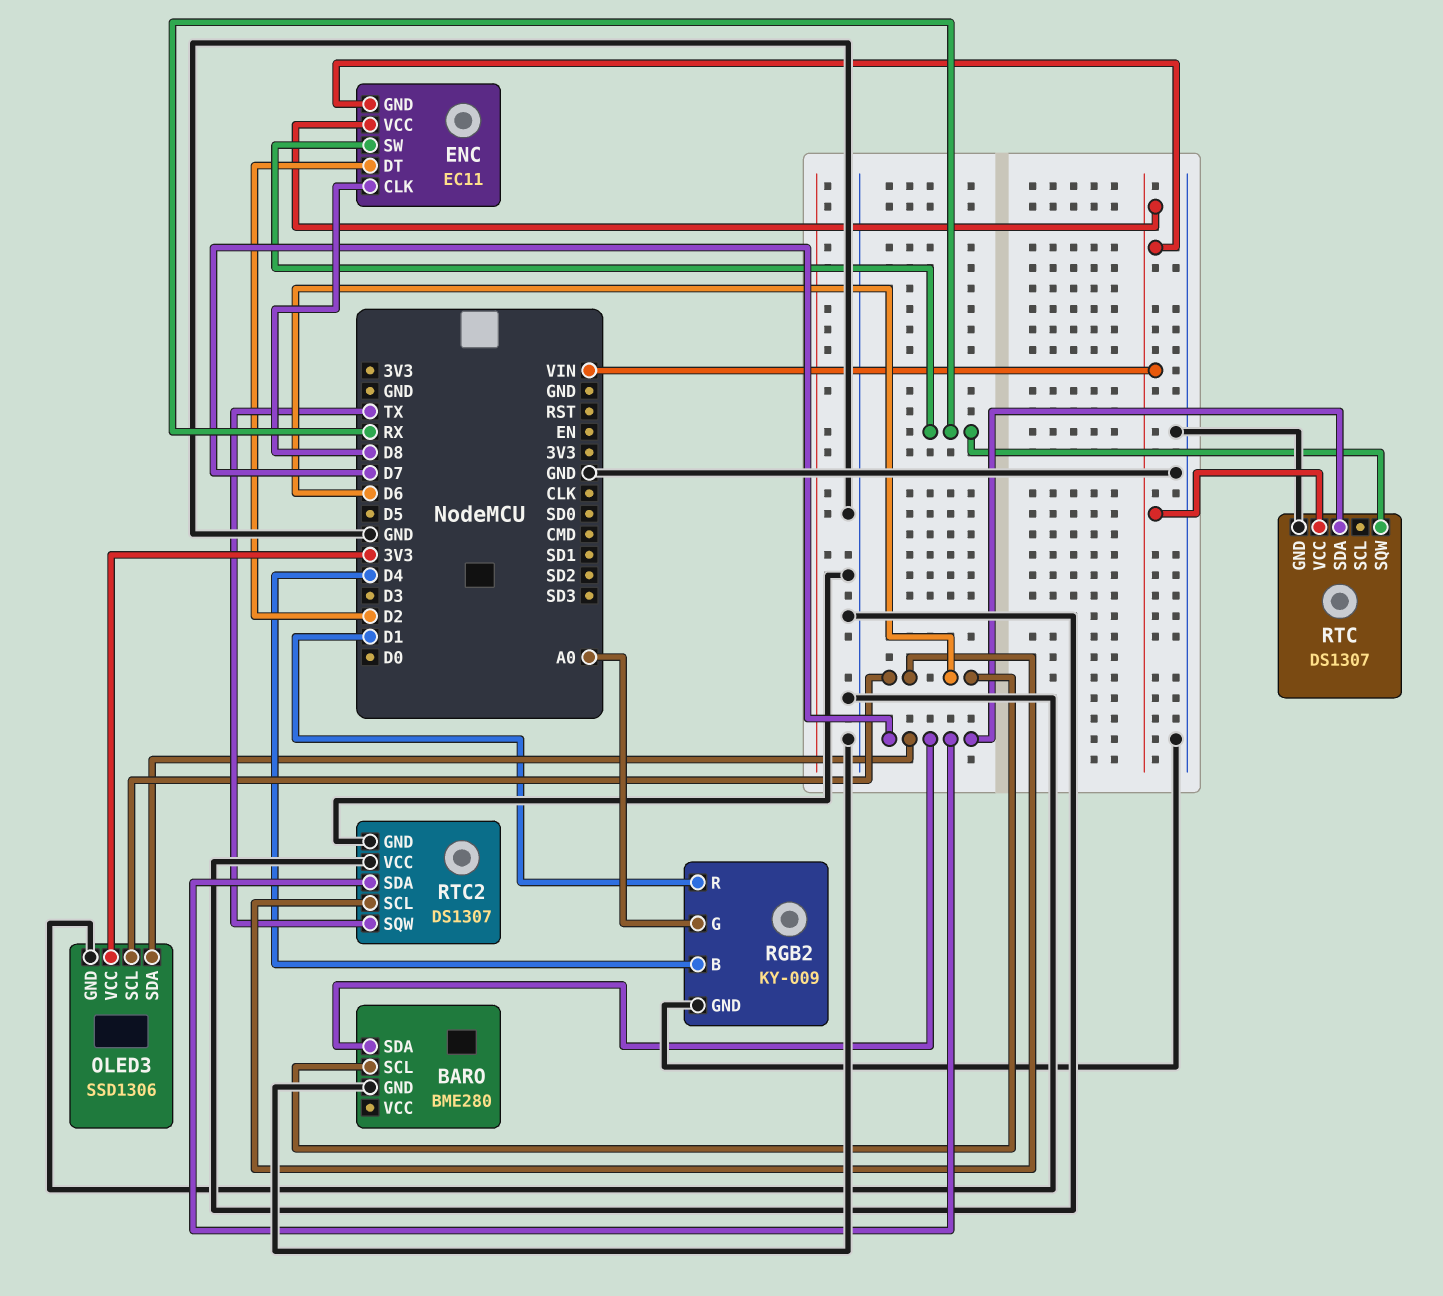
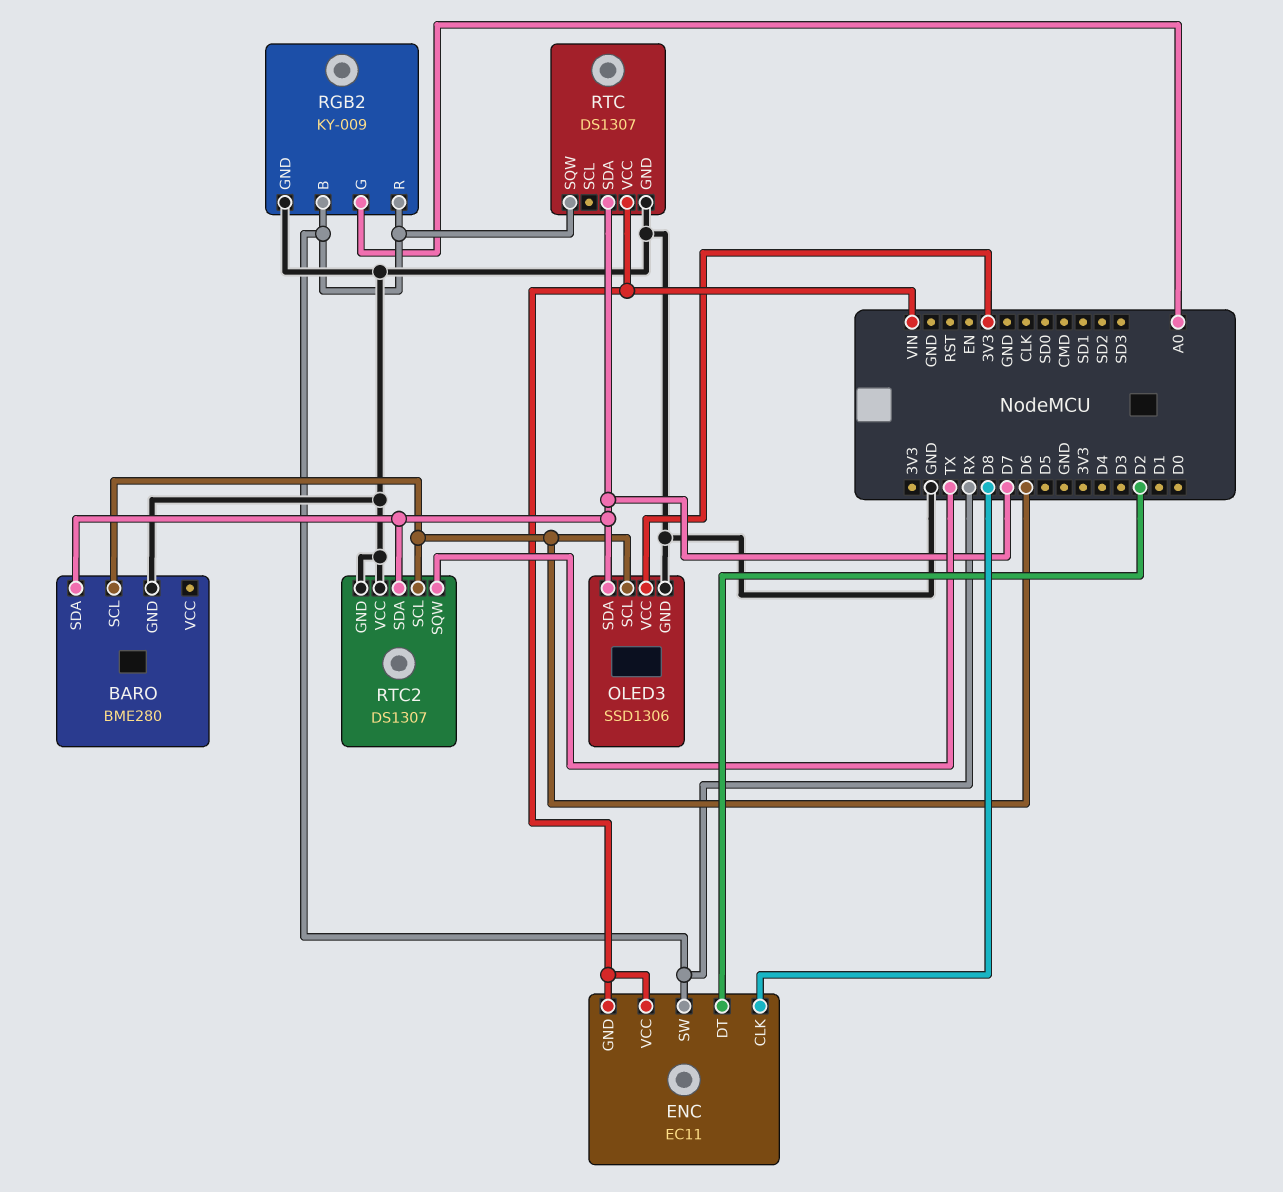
RGB2 pin B: D4 -> RX
RGB2 pin R: D1 -> RX

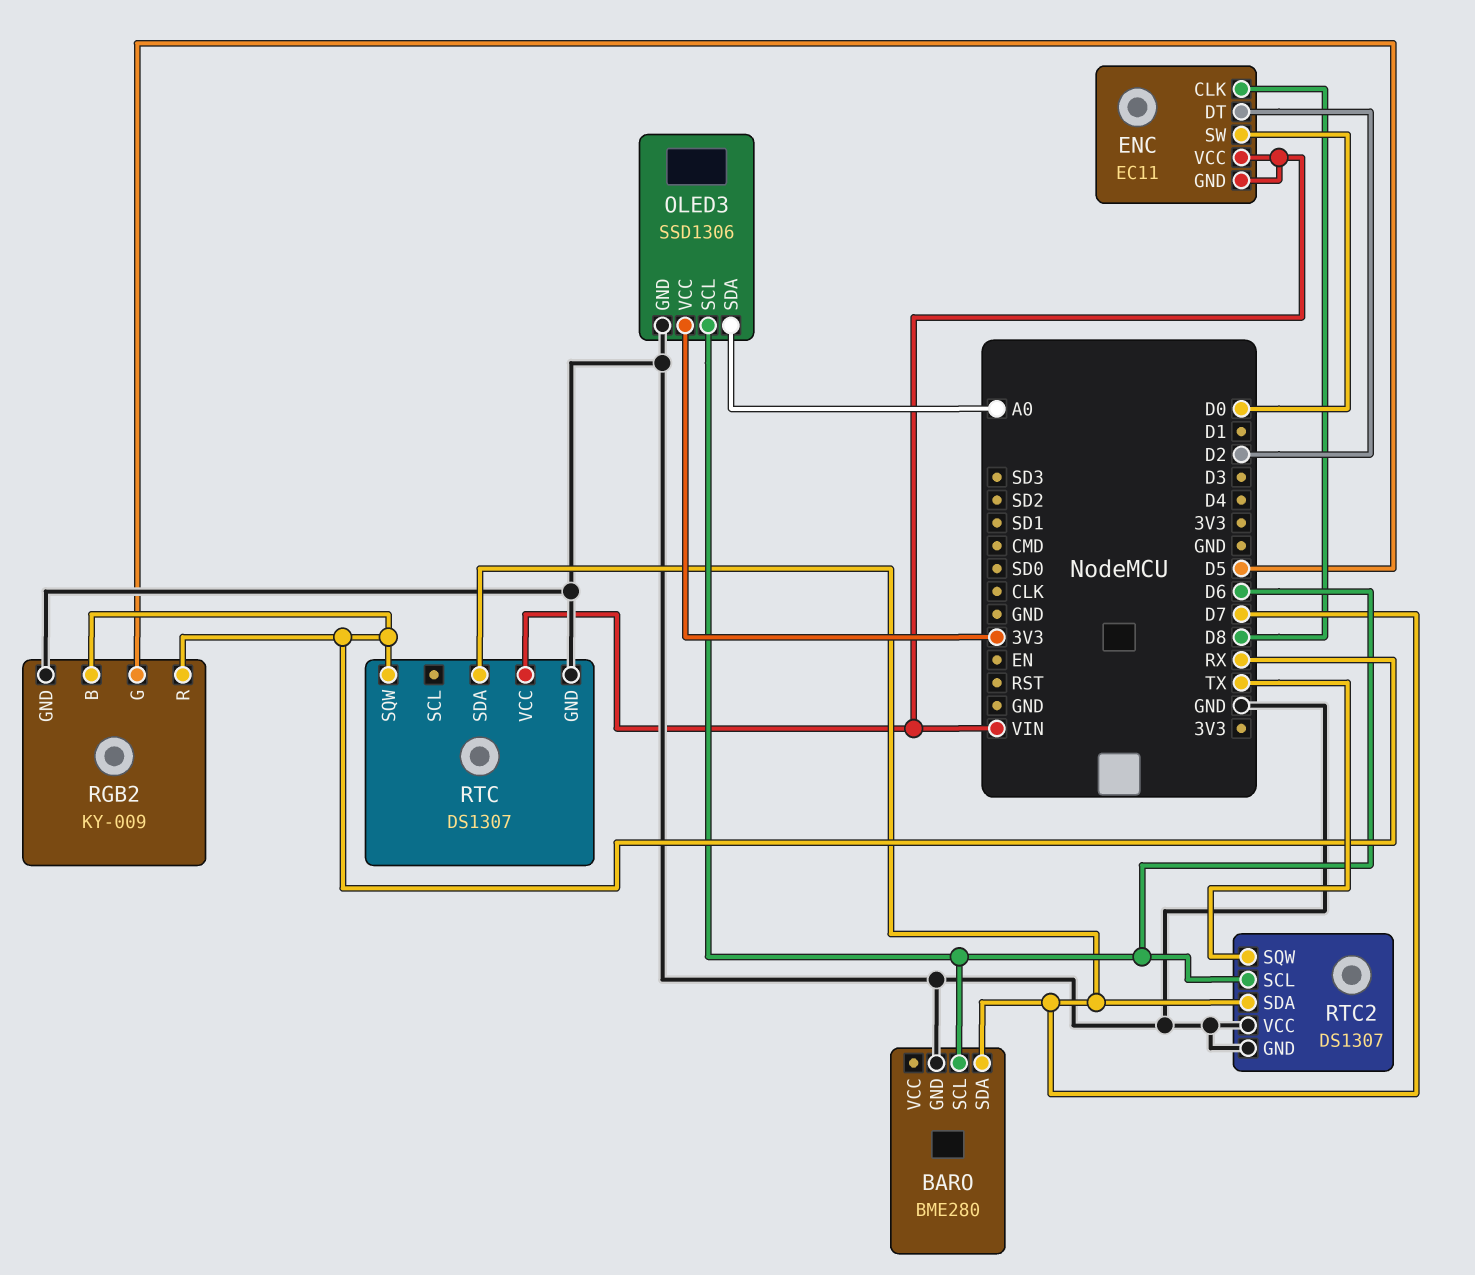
ENC pin SW: RX -> D0
OLED3 pin SDA: D7 -> A0
RGB2 pin G: A0 -> D5

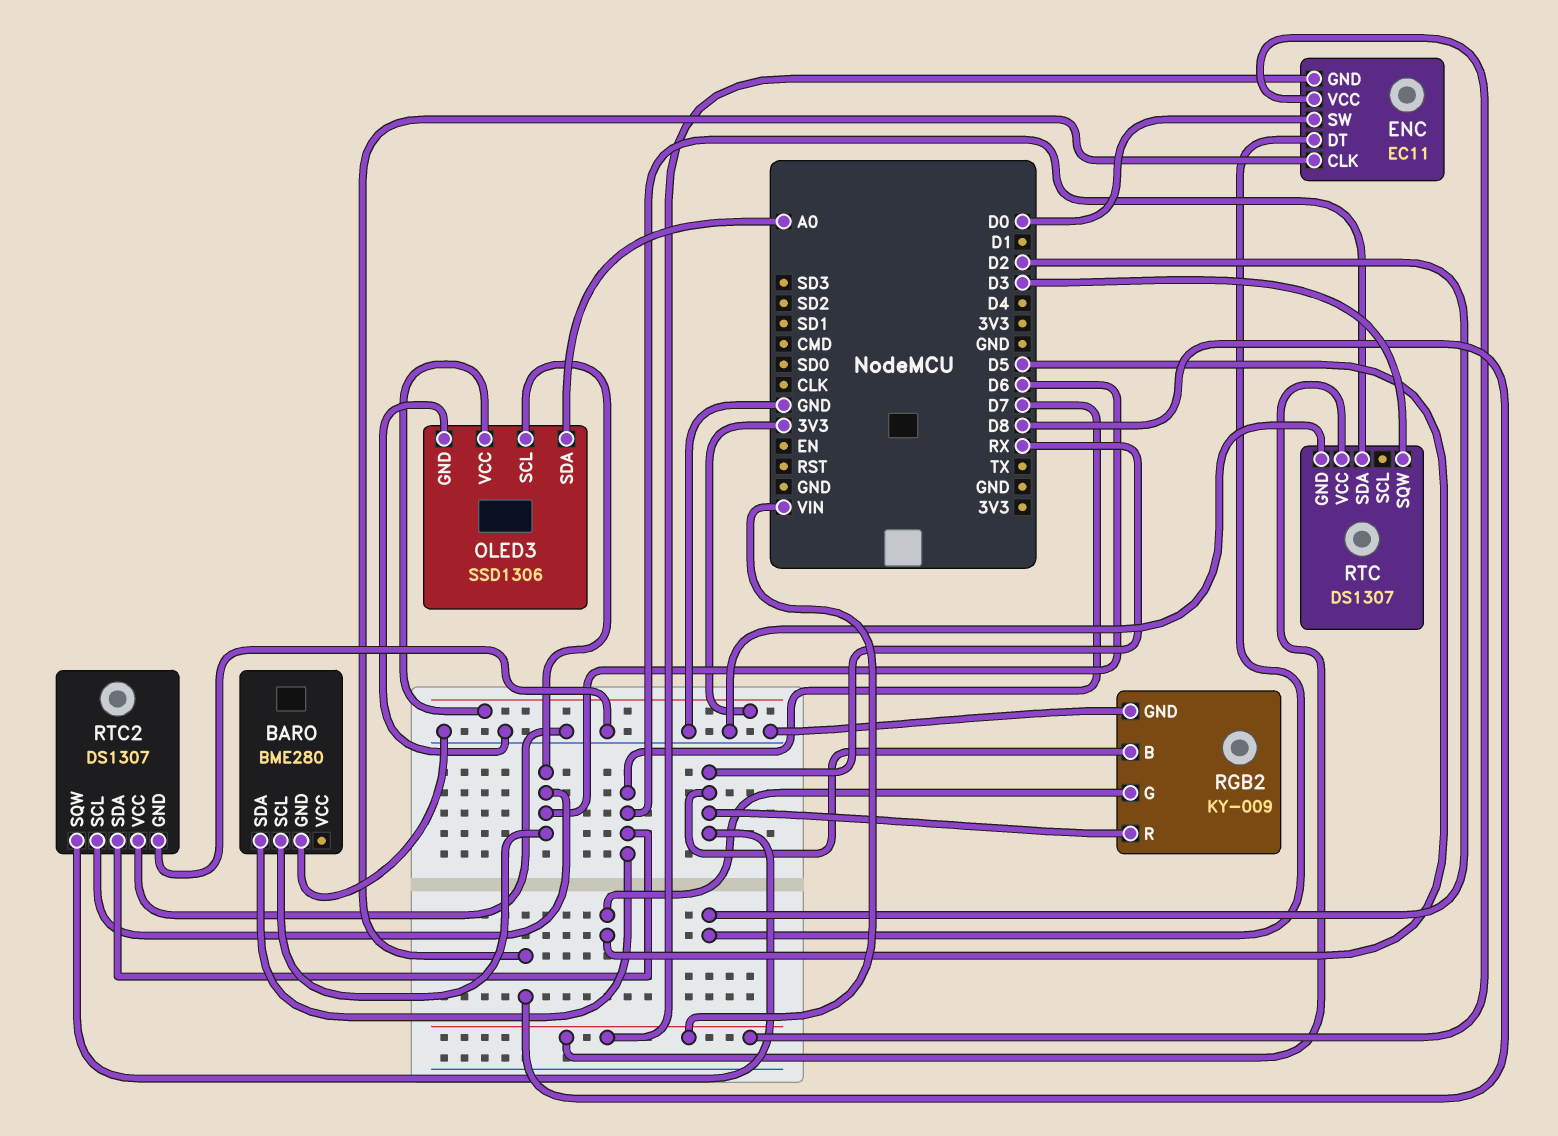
RTC pin SQW: RX -> D3
RTC2 pin SQW: TX -> RX

